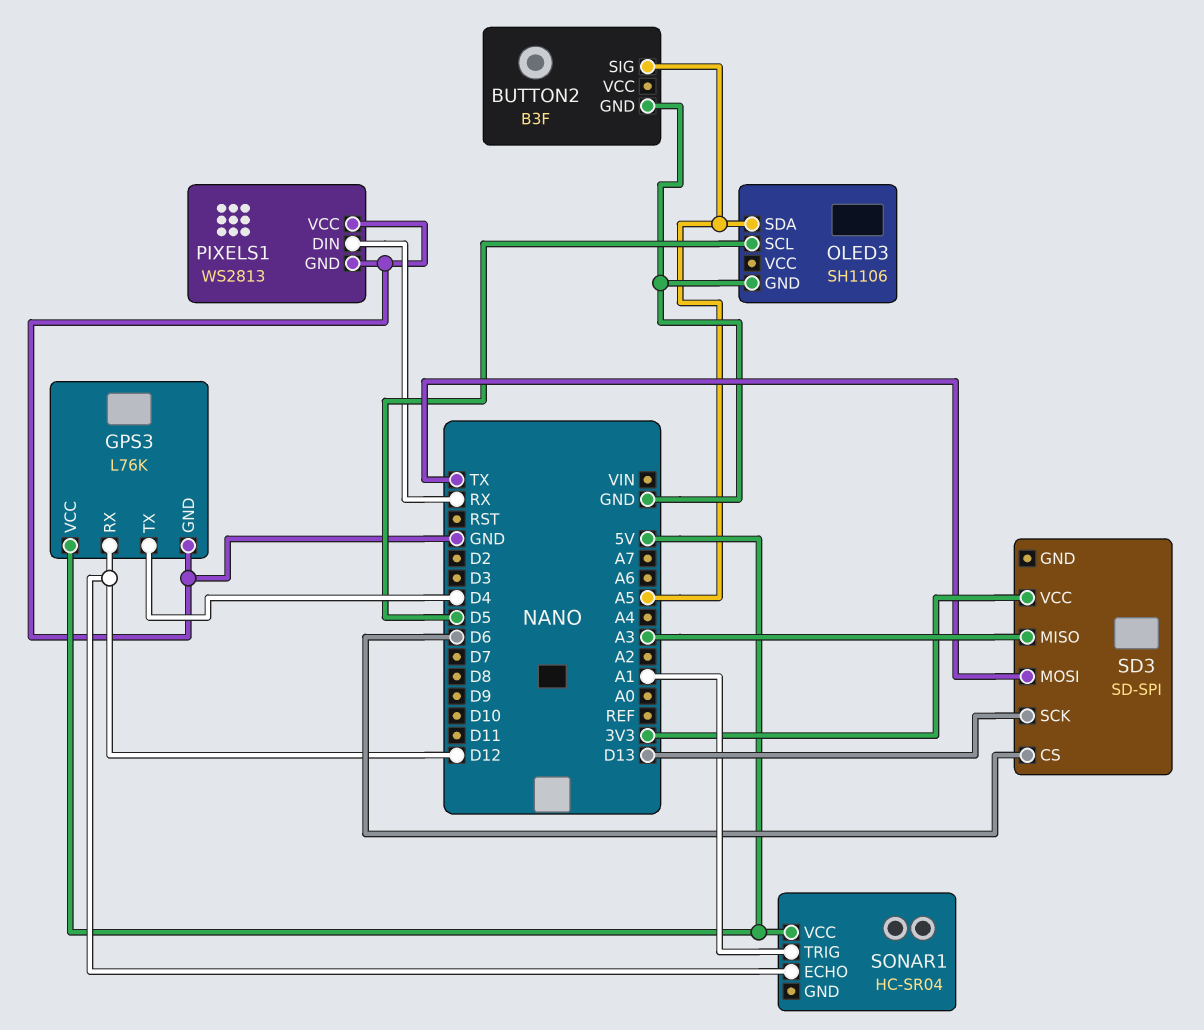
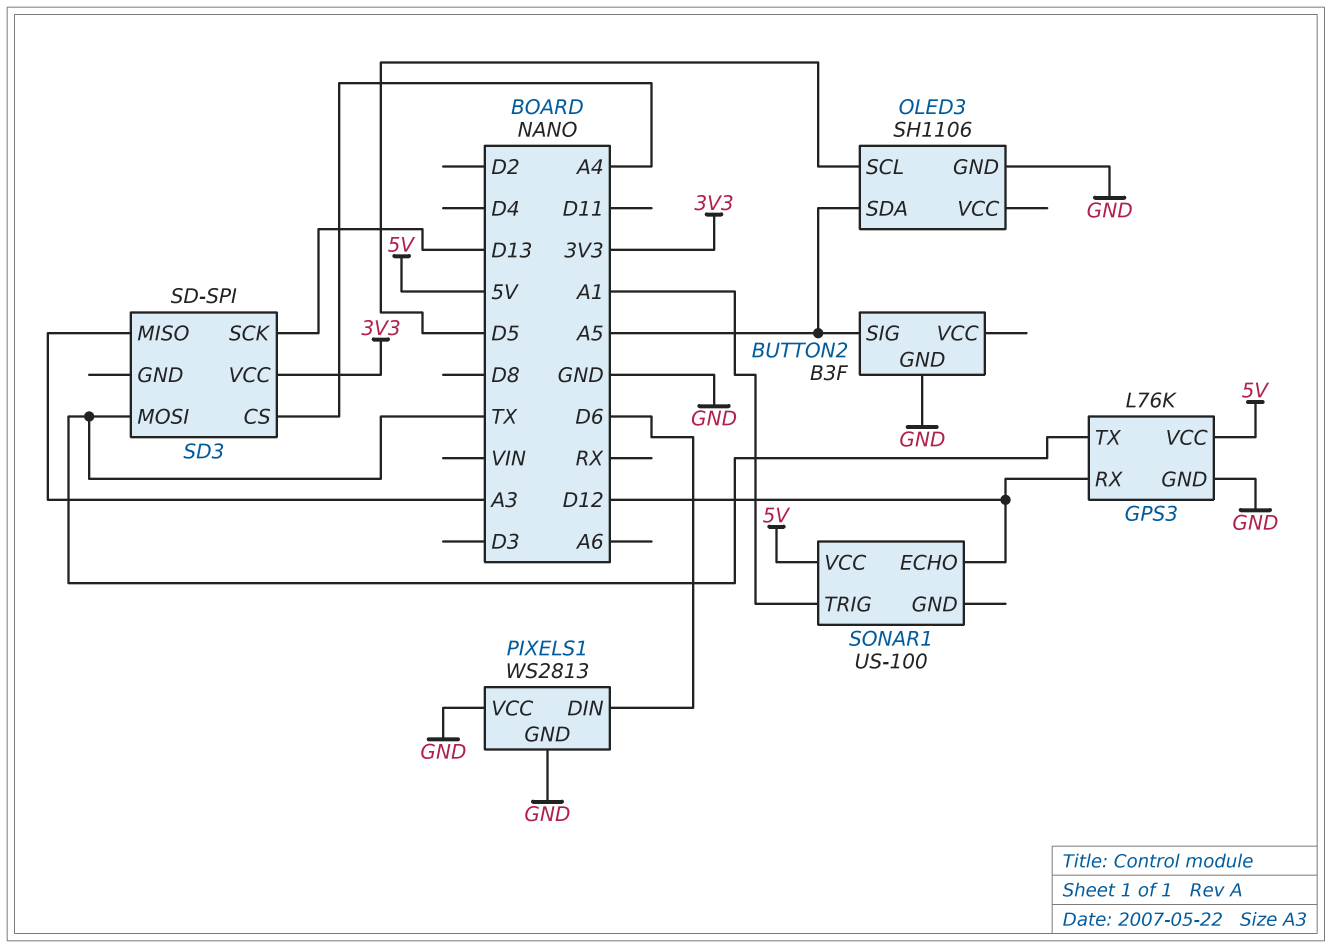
GPS3 pin TX: D4 -> TX
PIXELS1 pin DIN: RX -> D6
SD3 pin CS: D6 -> A4
SONAR1: HC-SR04 -> US-100

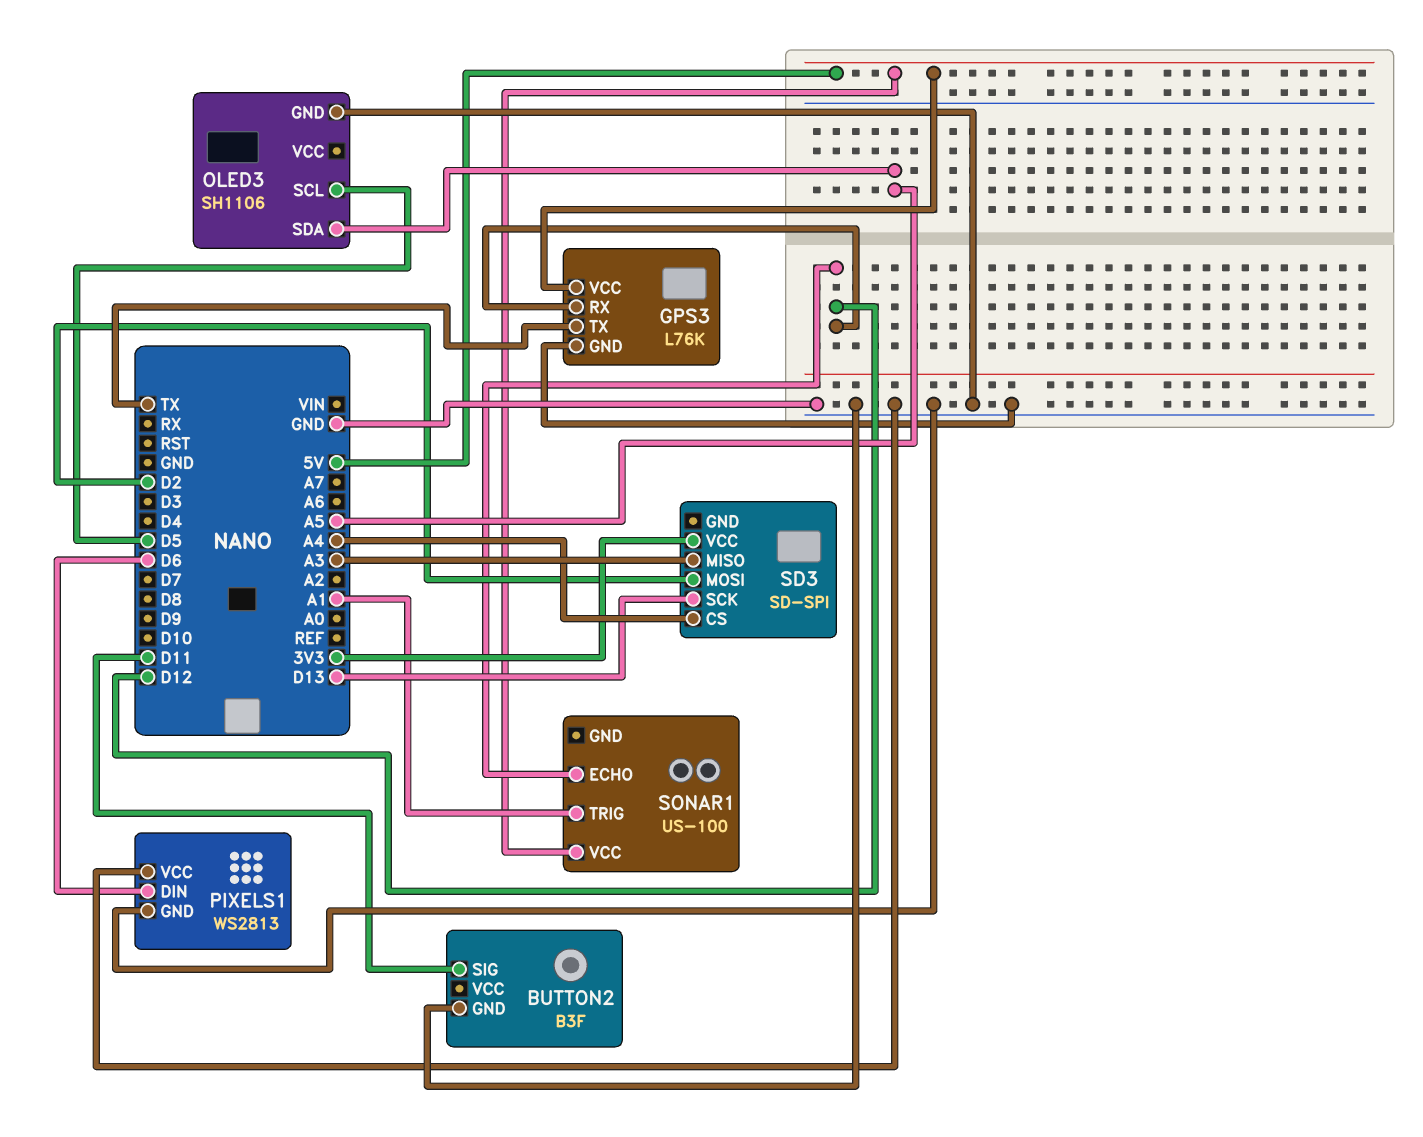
BUTTON2 pin SIG: A5 -> D11
SD3 pin MOSI: TX -> D2

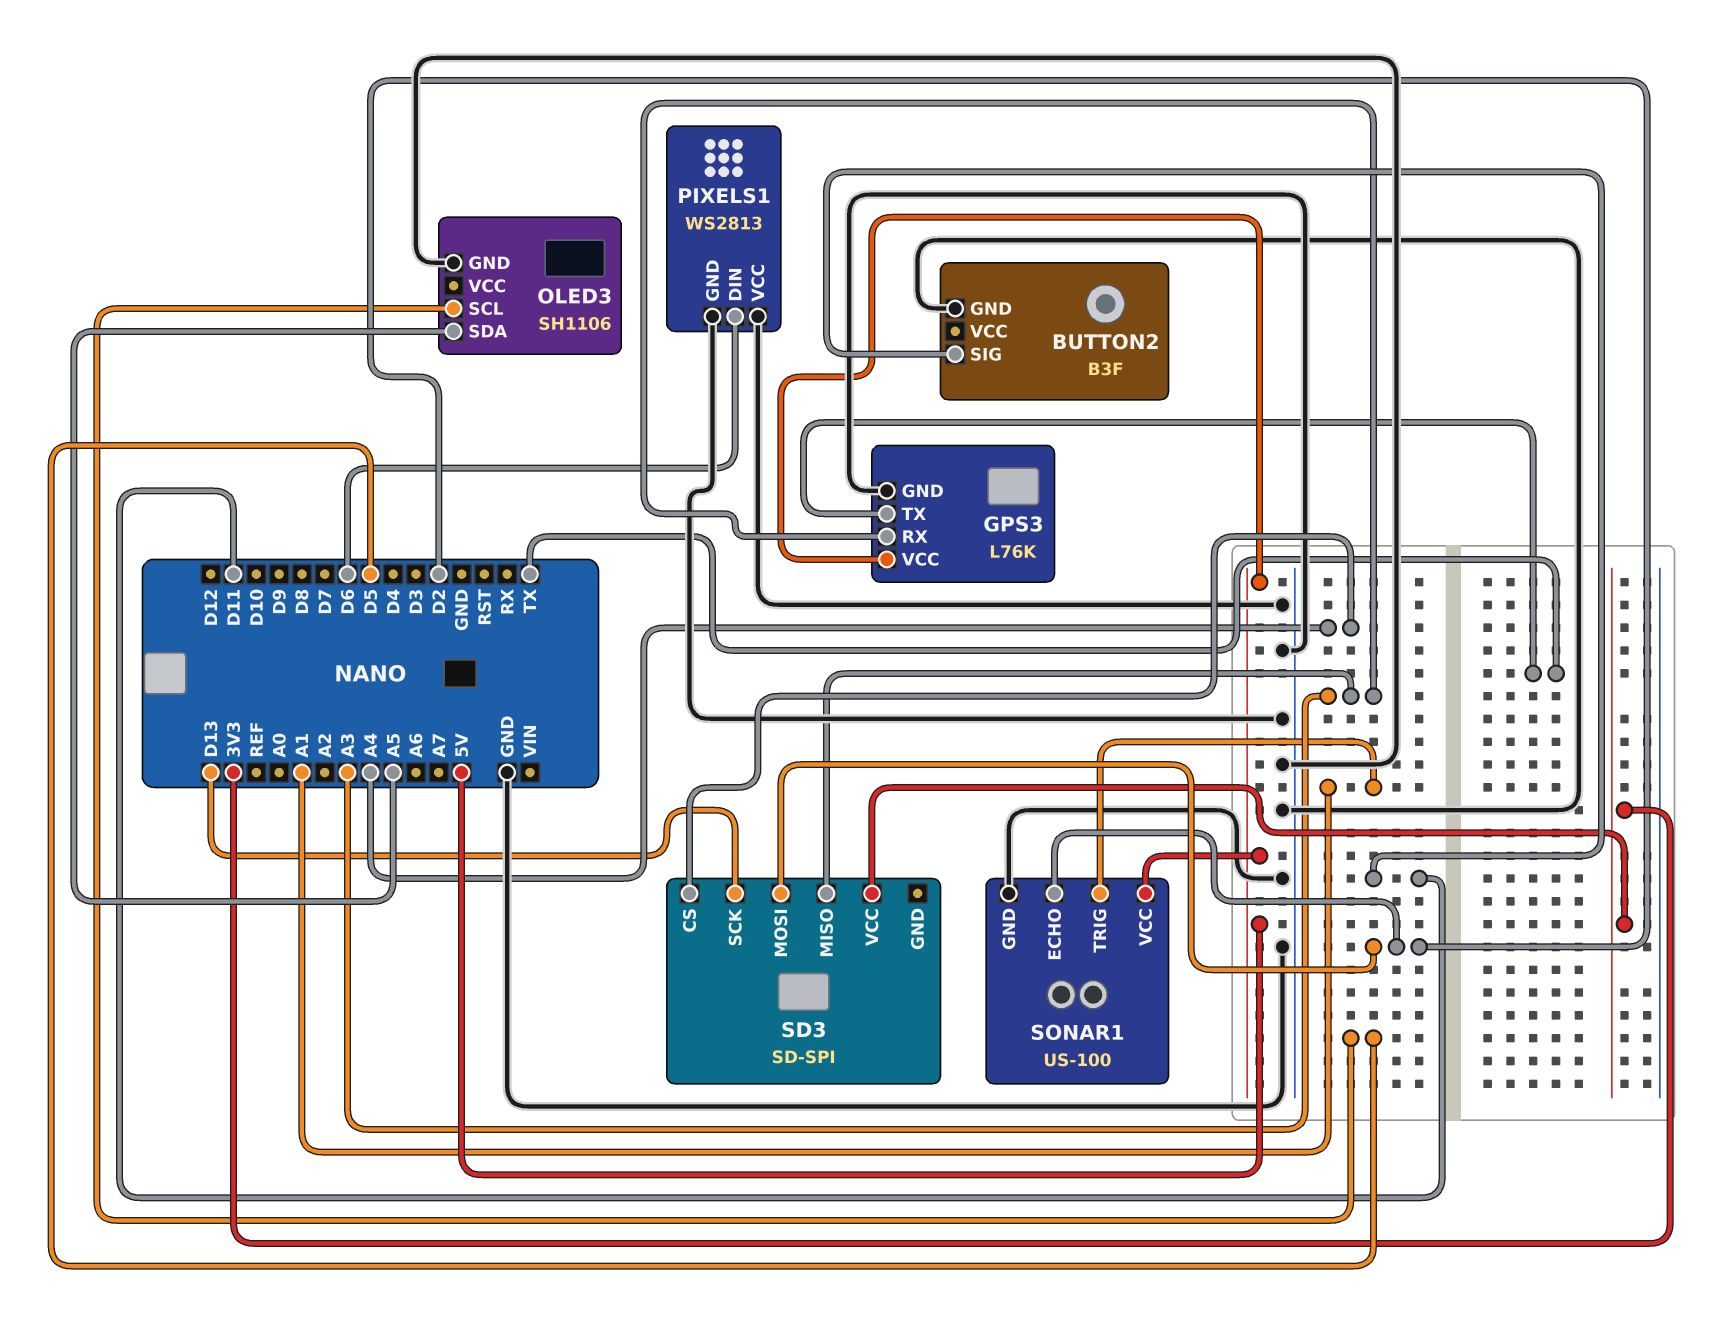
GPS3 pin RX: D12 -> A3
SONAR1 pin ECHO: D12 -> D2
SONAR1 pin GND: none -> GND

